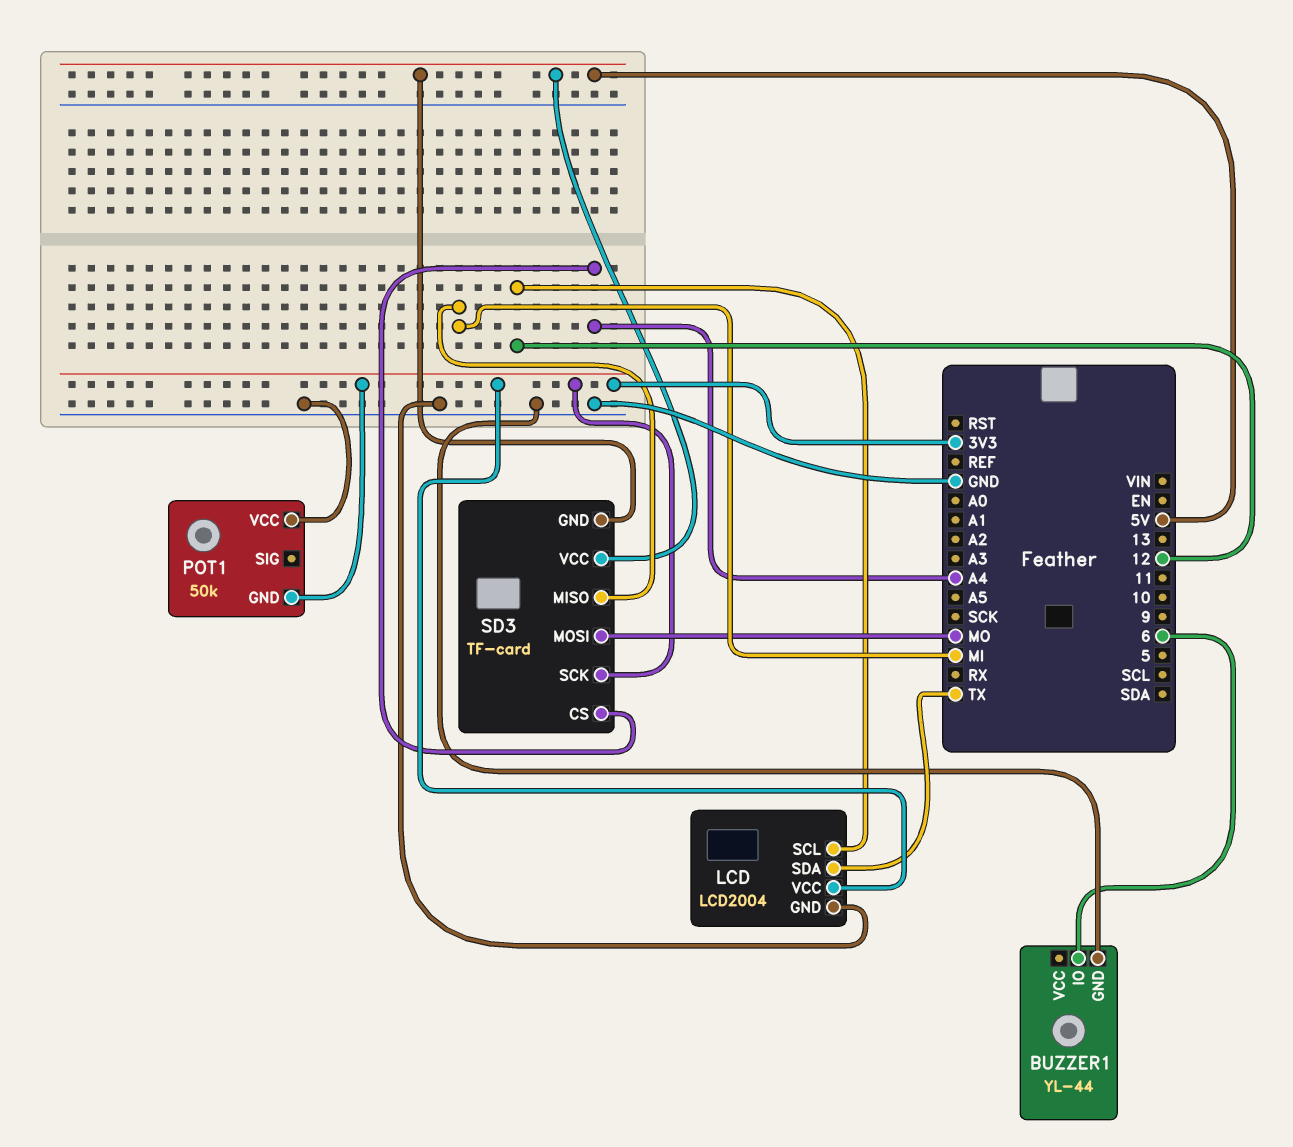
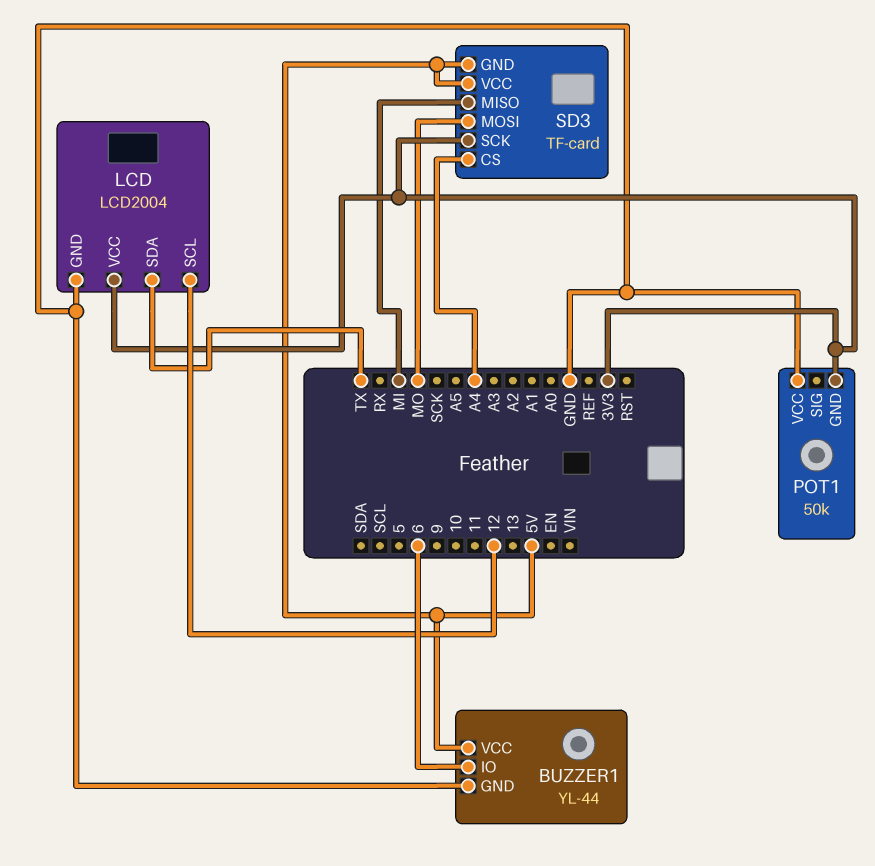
BUZZER1 pin VCC: none -> 5V

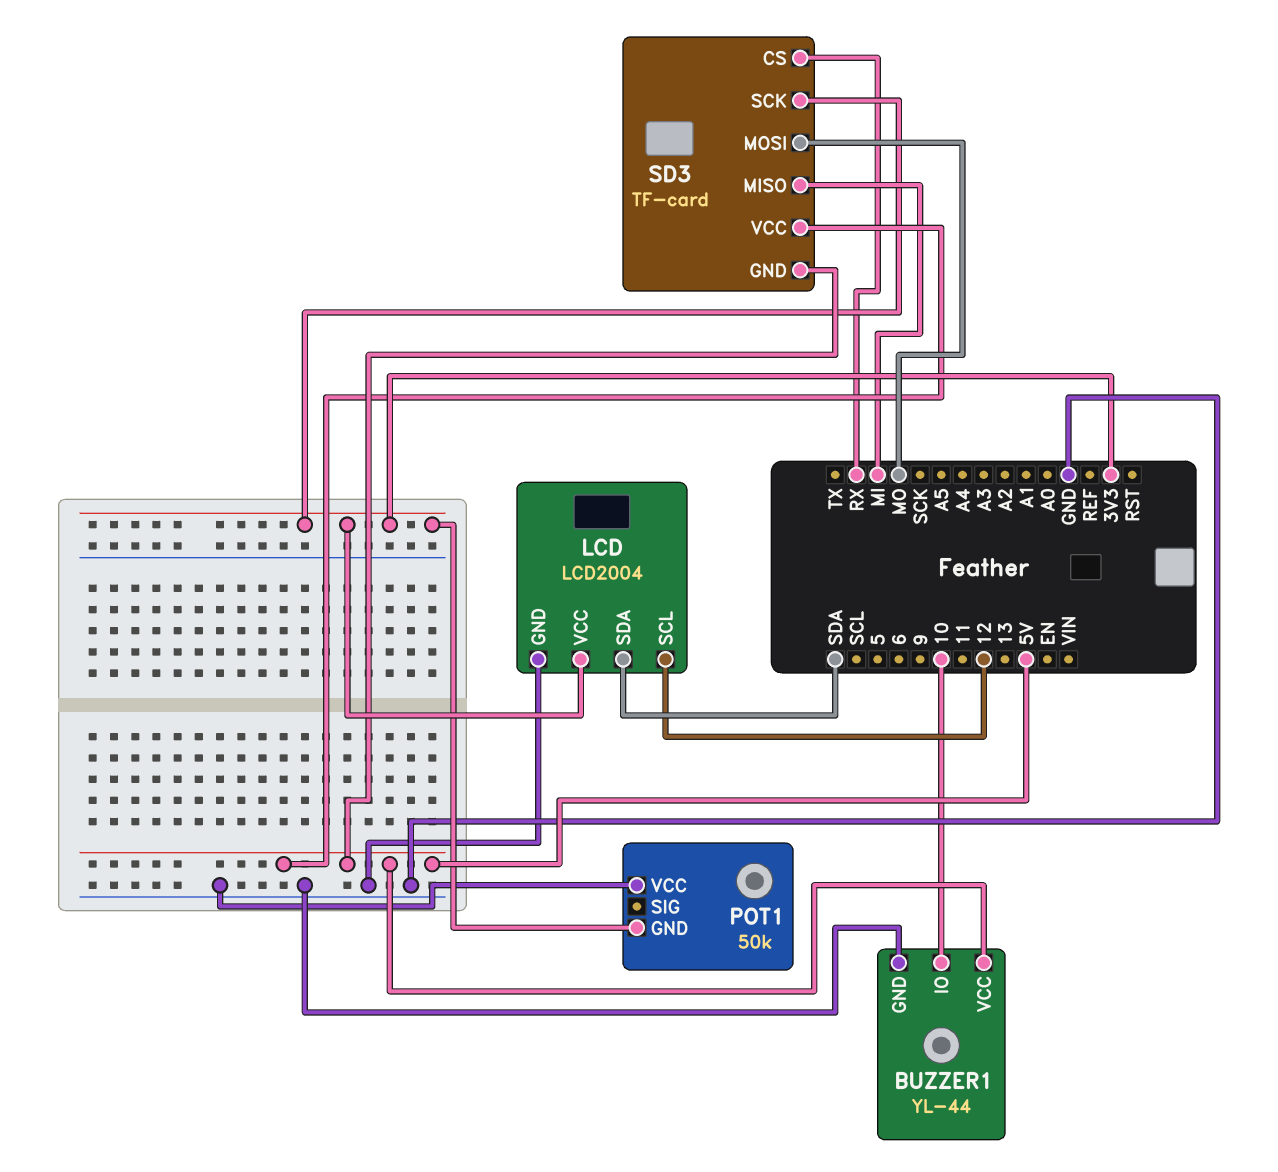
BUZZER1 pin IO: 6 -> 10
LCD pin SDA: TX -> SDA
SD3 pin CS: A4 -> RX

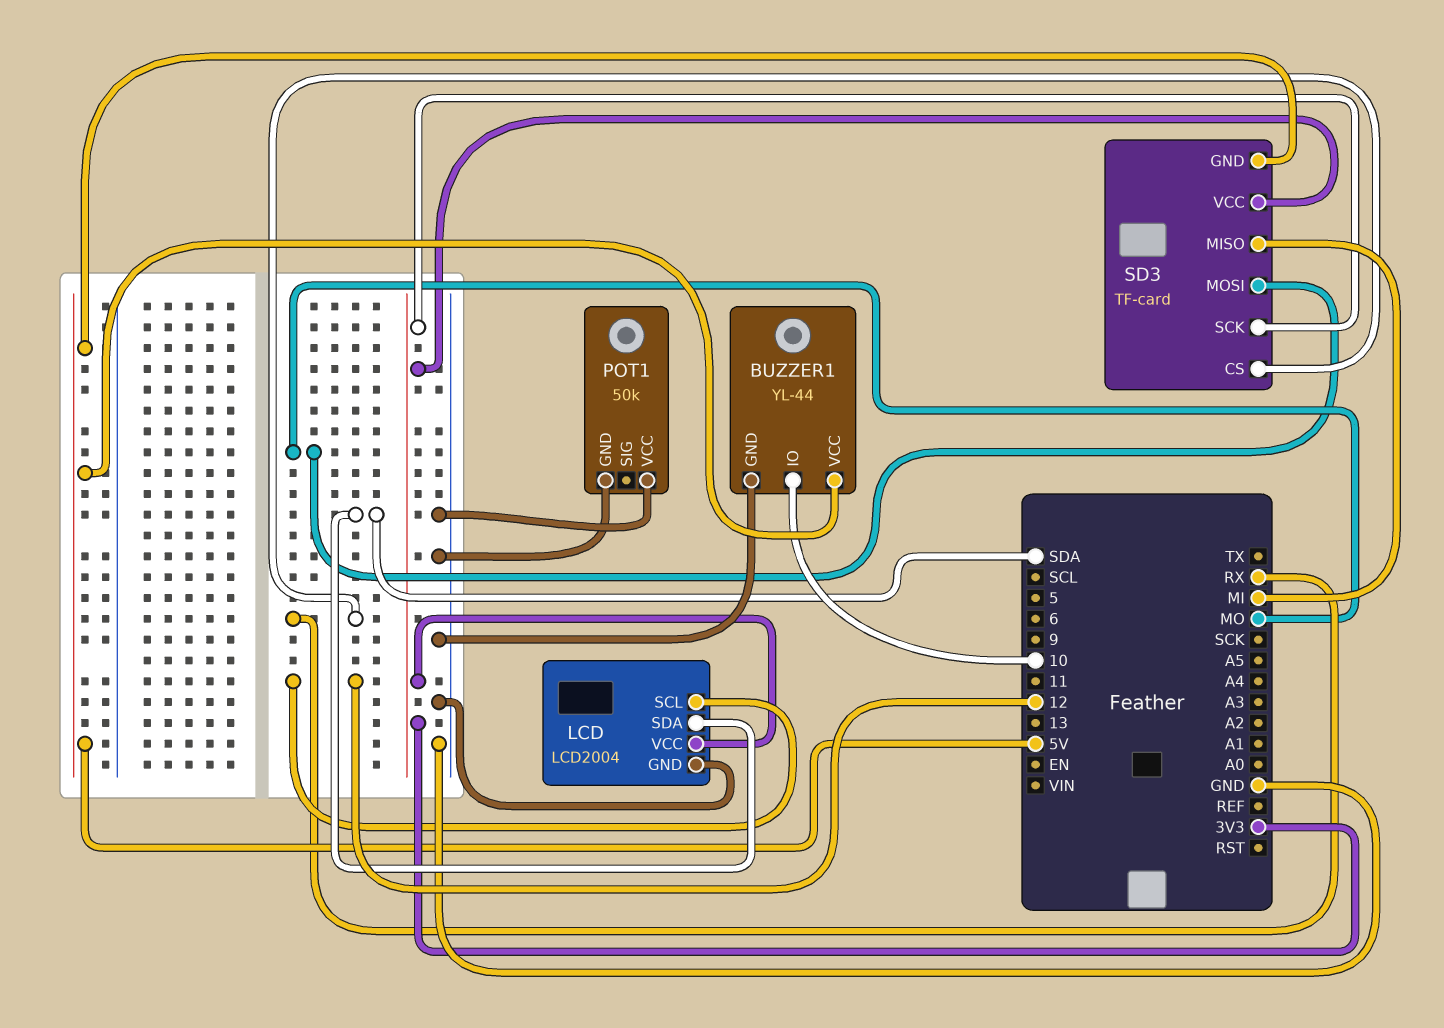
POT1 pin GND: 3V3 -> GND
SD3 pin VCC: 5V -> 3V3

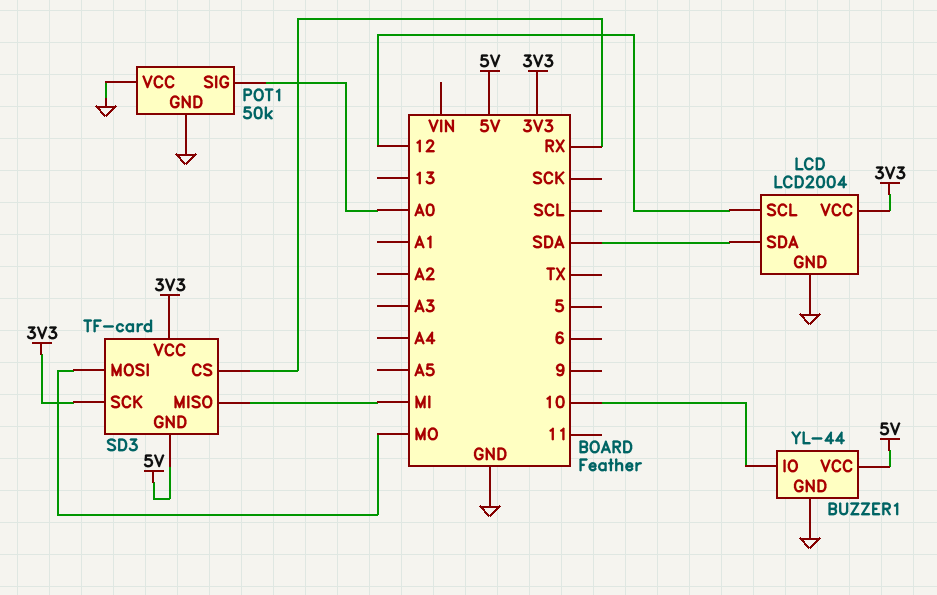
POT1 pin SIG: none -> A0

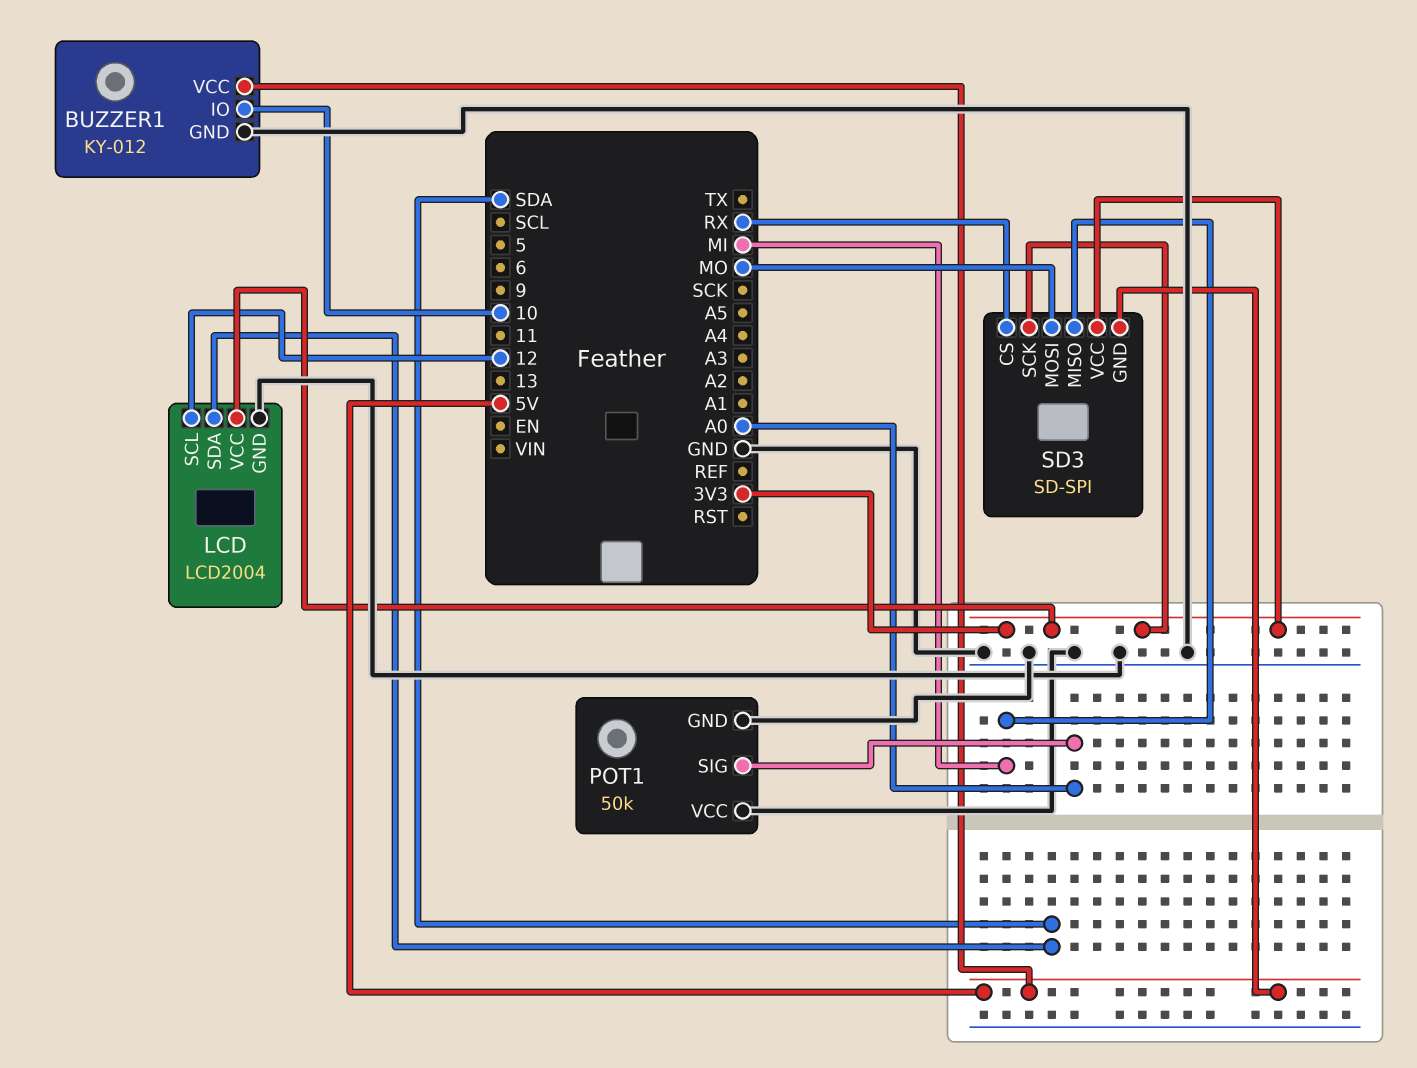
BUZZER1: YL-44 -> KY-012
SD3: TF-card -> SD-SPI

